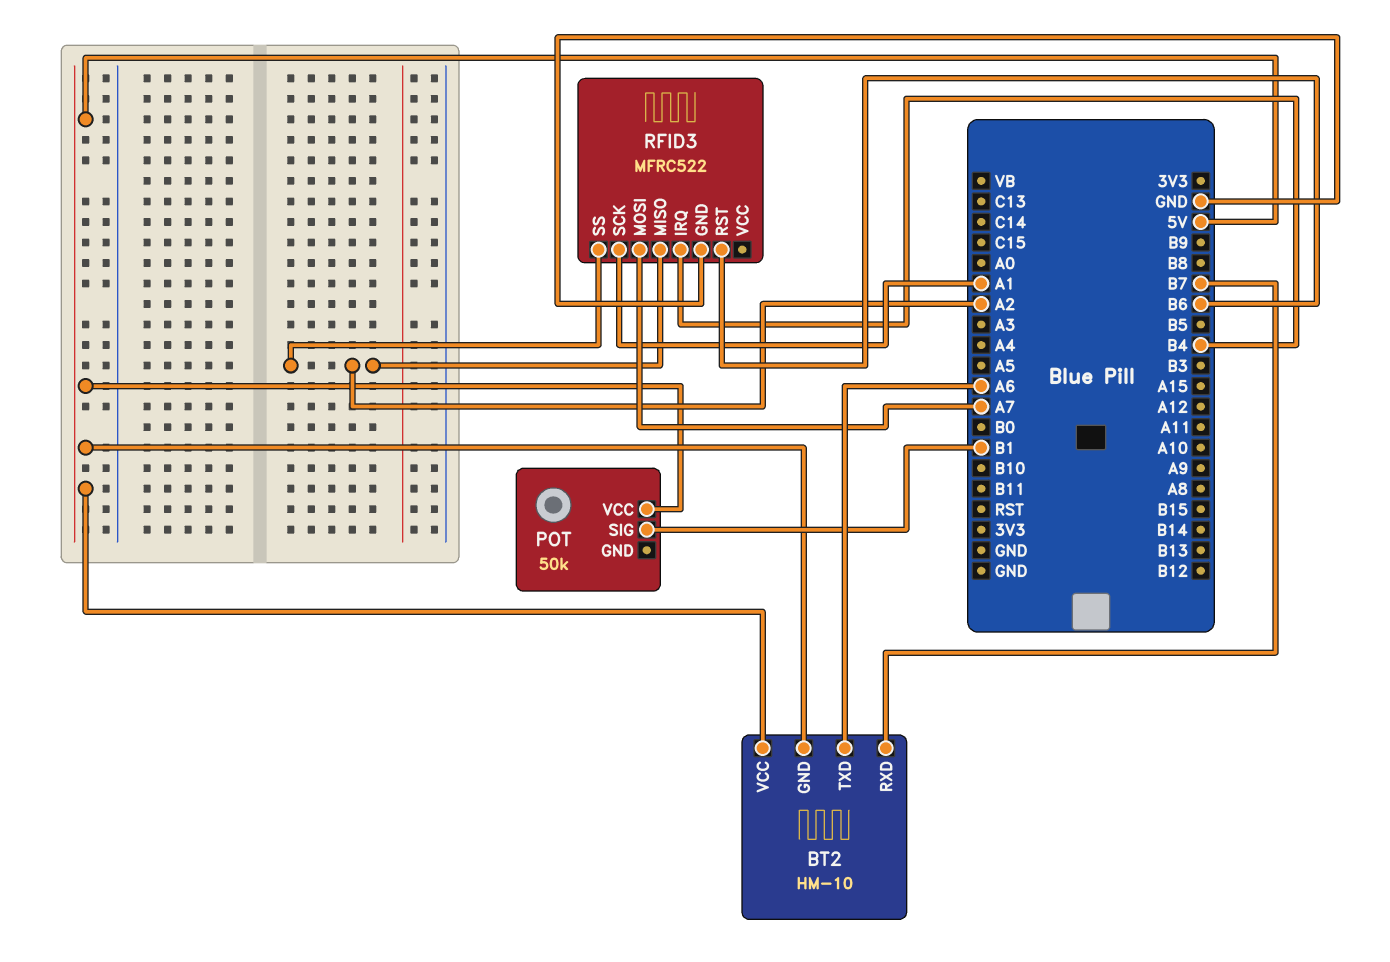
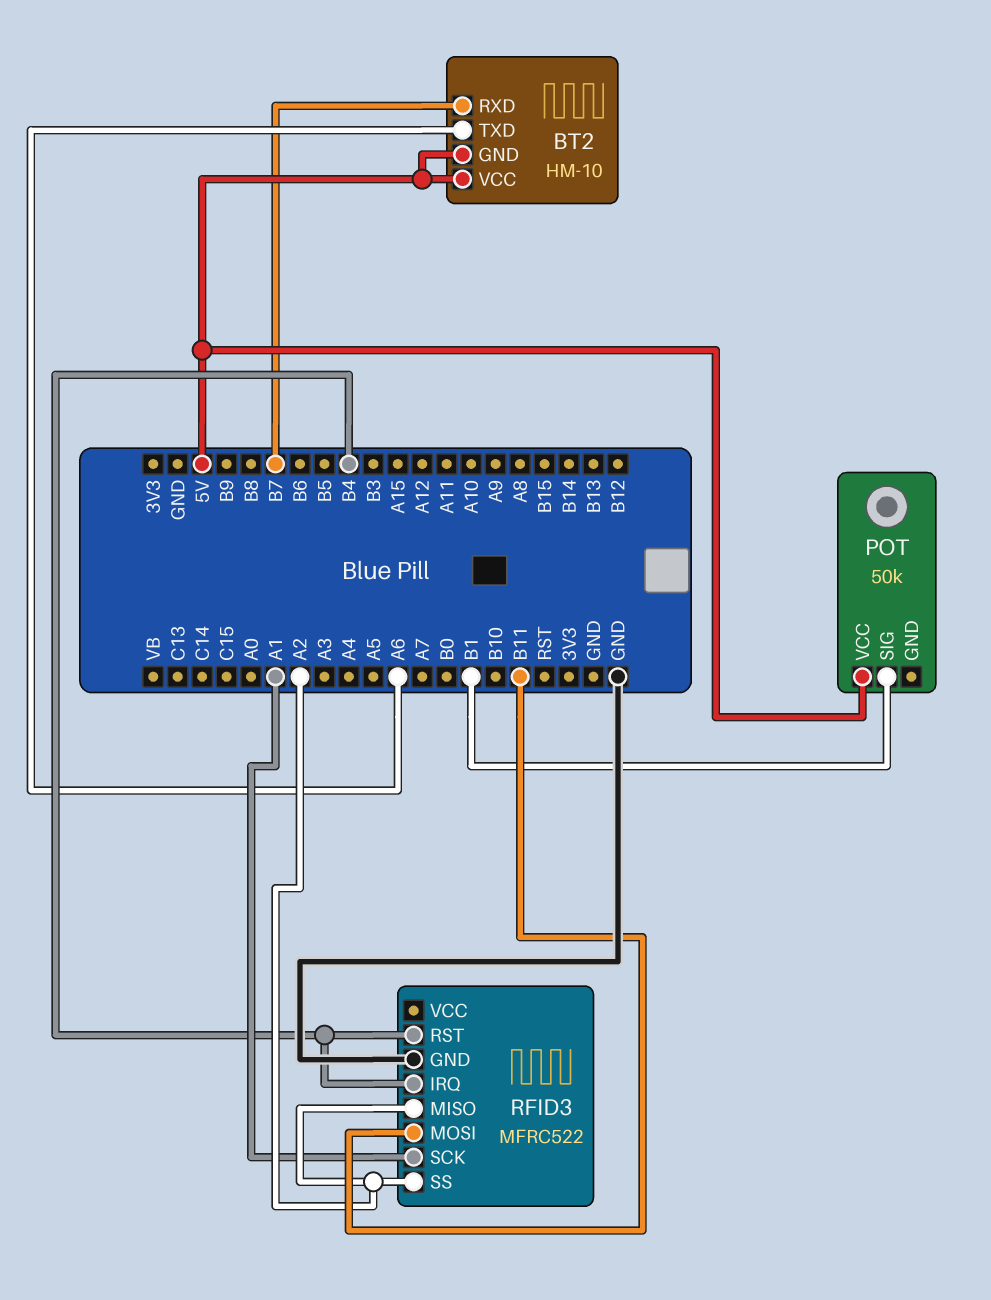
RFID3 pin MOSI: A7 -> B11
RFID3 pin RST: B6 -> B4

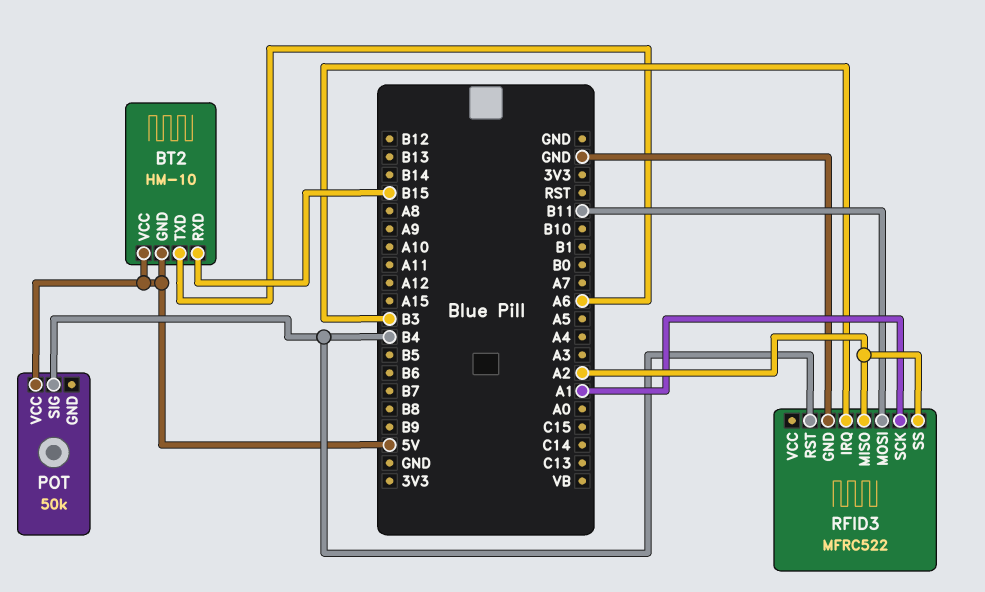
BT2 pin RXD: B7 -> B15
POT pin SIG: B1 -> B4
RFID3 pin IRQ: B4 -> B3

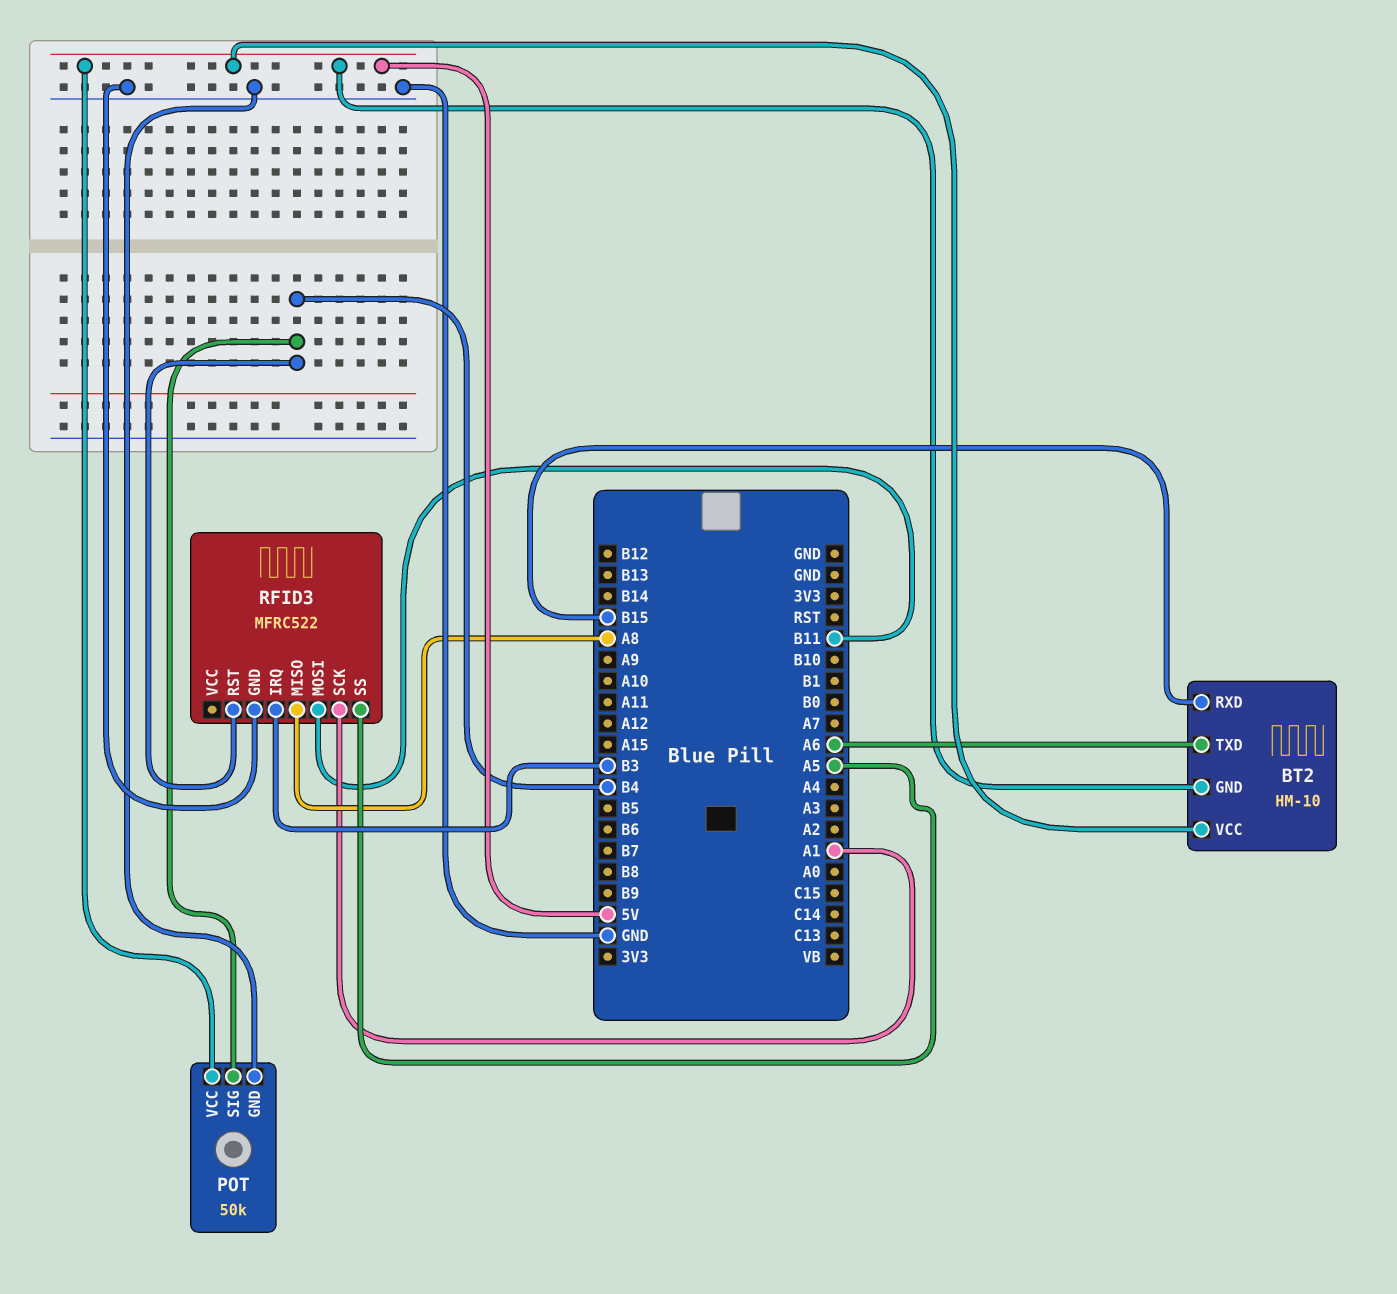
POT pin GND: none -> GND
RFID3 pin MISO: A2 -> A8
RFID3 pin SS: A2 -> A5

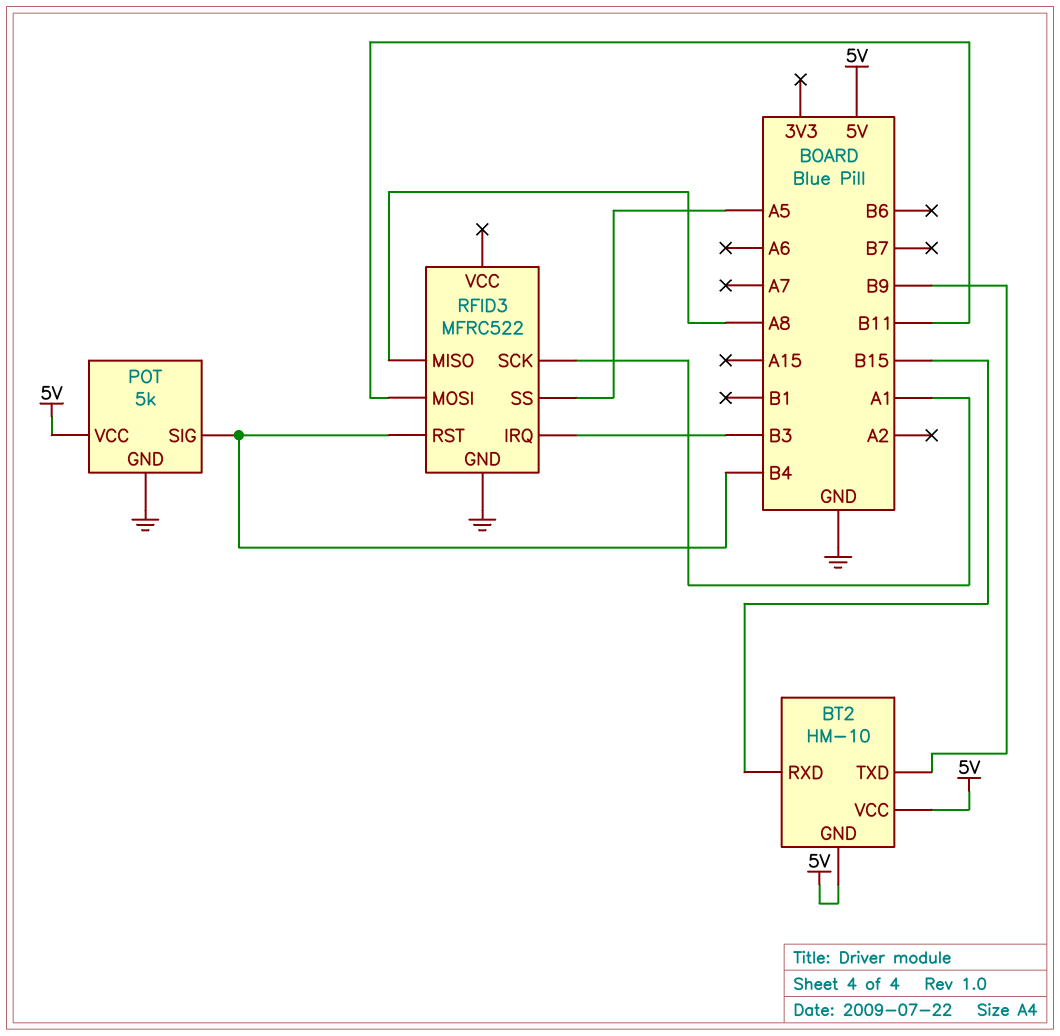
BT2 pin TXD: A6 -> B9
POT: 50k -> 5k

